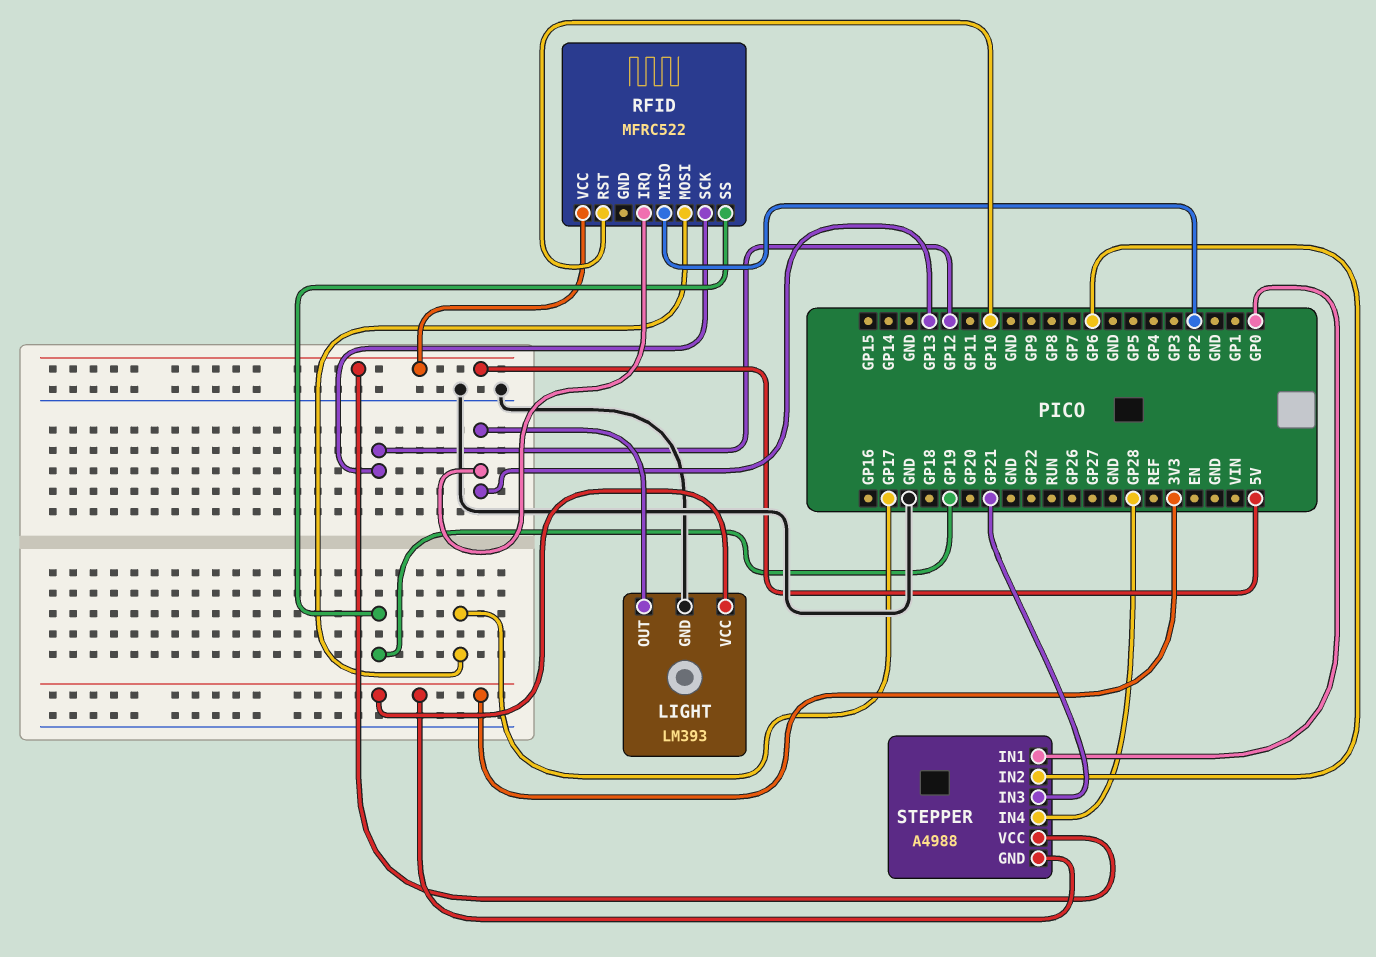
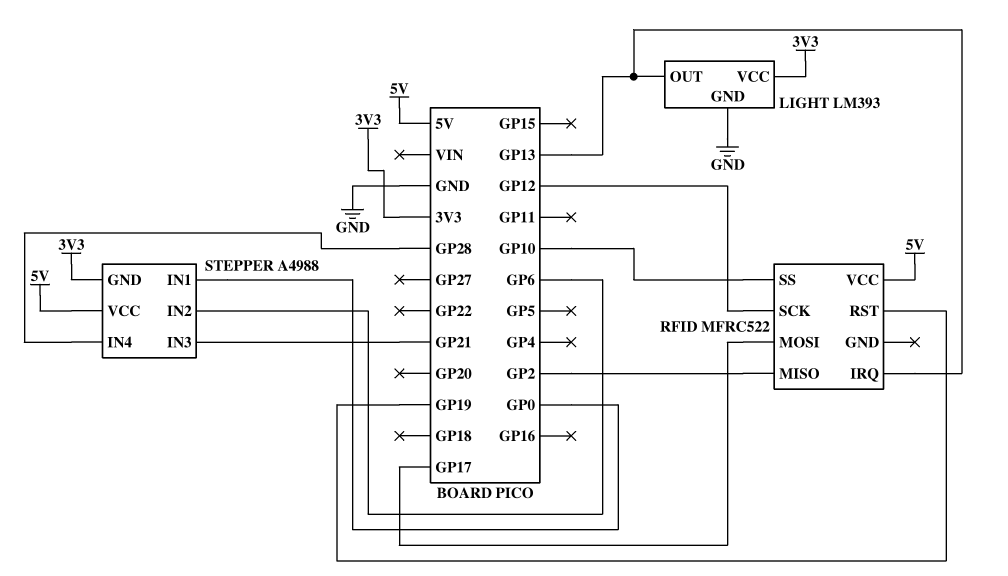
RFID pin RST: GP10 -> GP19
RFID pin SS: GP19 -> GP10

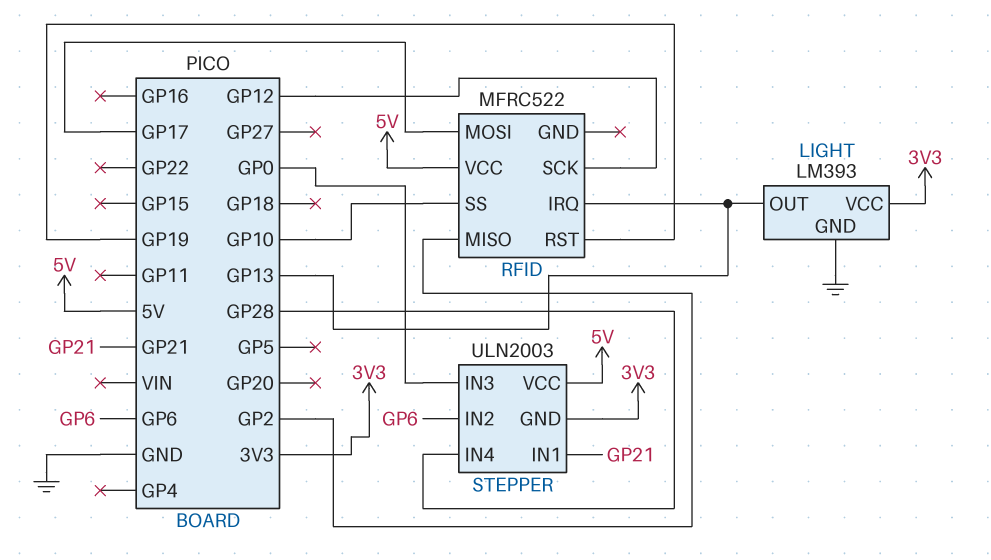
STEPPER: A4988 -> ULN2003
STEPPER pin IN1: GP0 -> GP21
STEPPER pin IN3: GP21 -> GP0

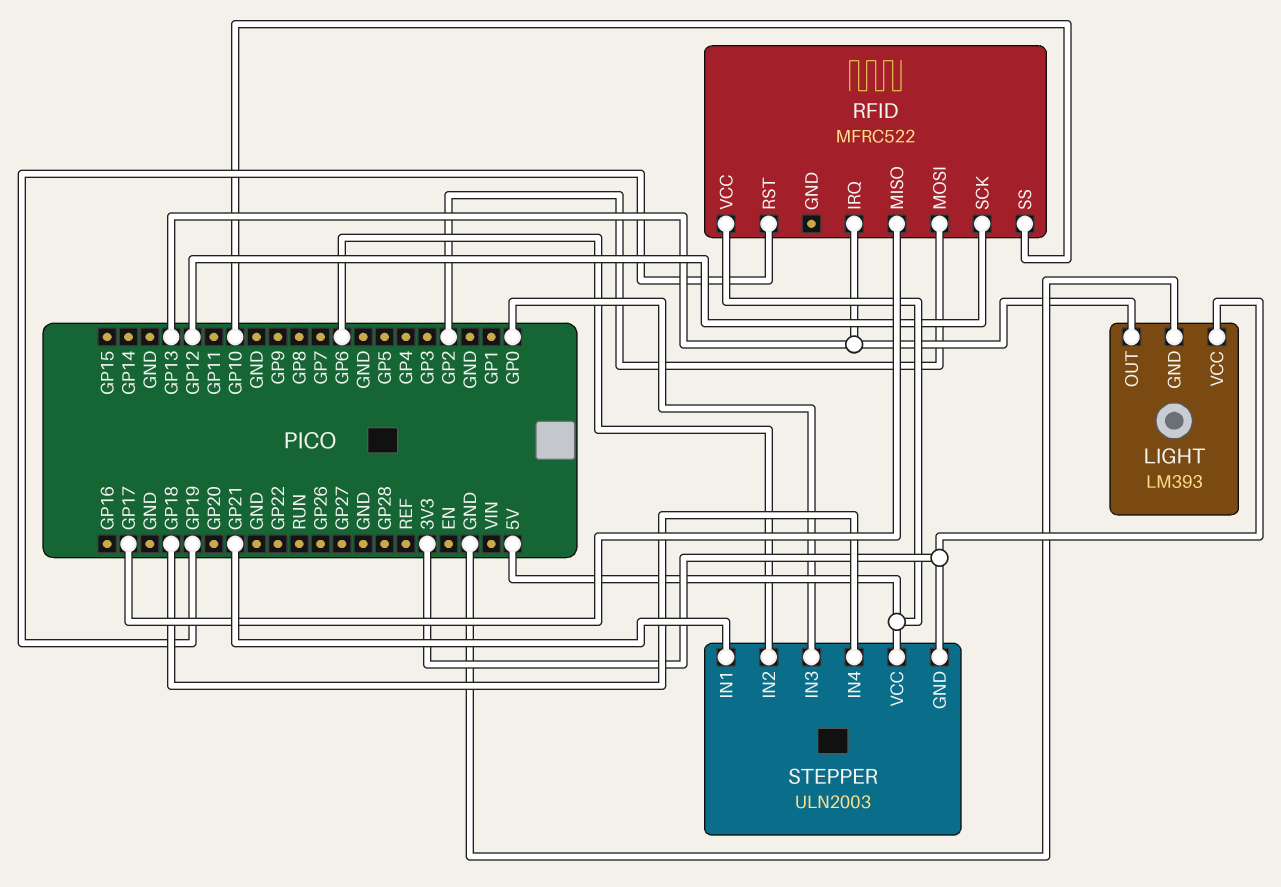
RFID pin MISO: GP2 -> GP17
RFID pin MOSI: GP17 -> GP2
STEPPER pin IN4: GP28 -> GP18

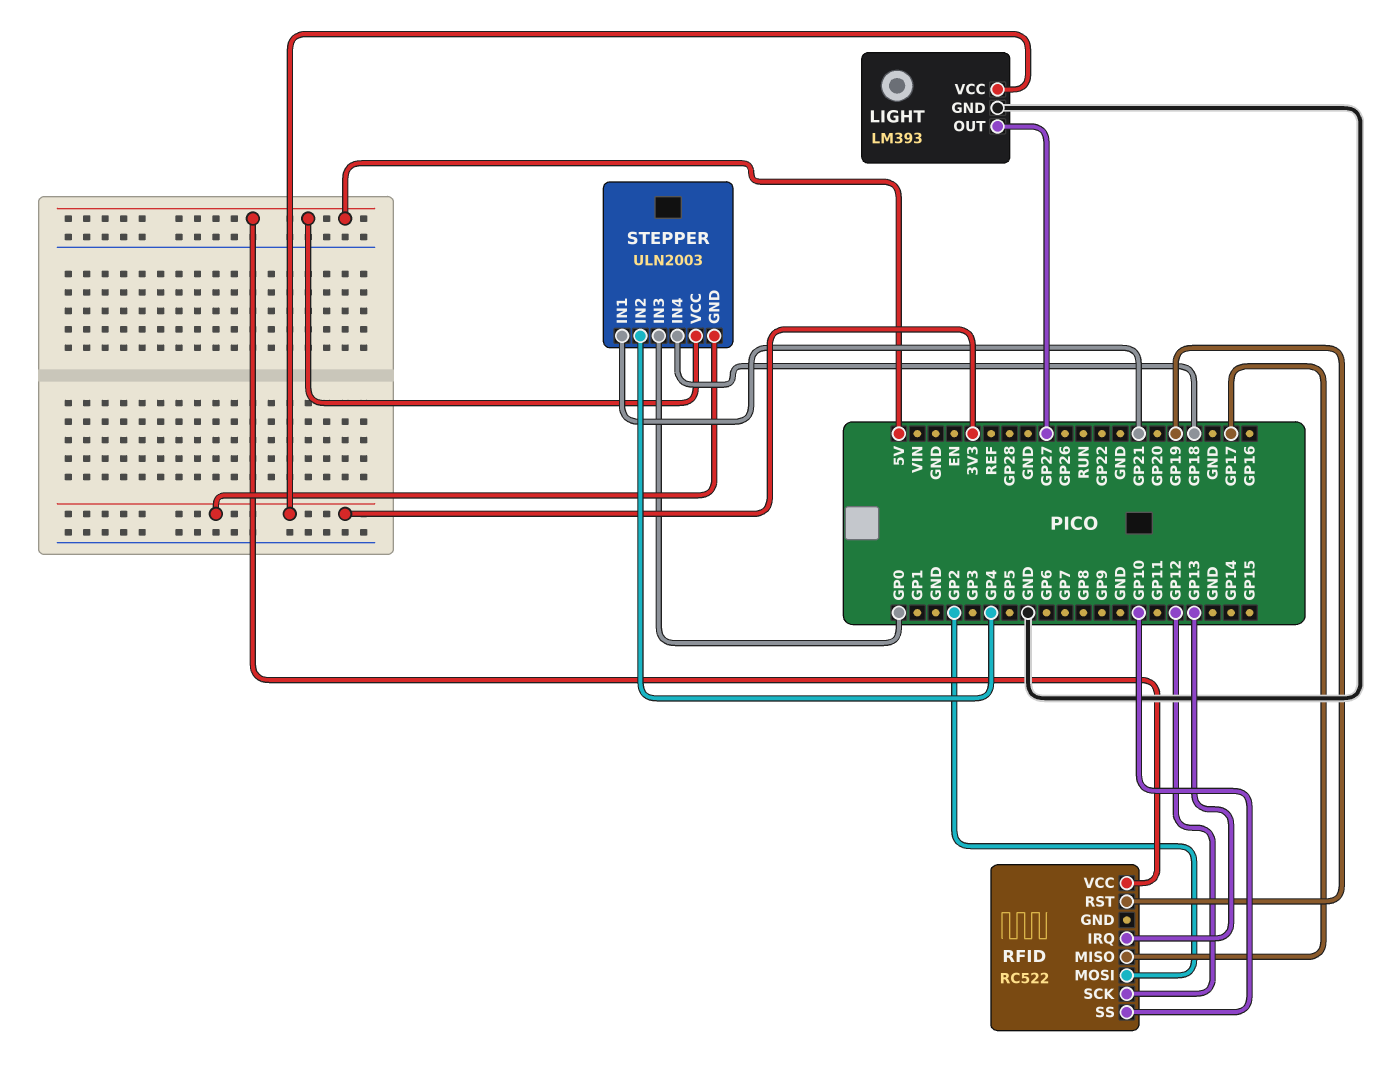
LIGHT pin OUT: GP13 -> GP27
RFID: MFRC522 -> RC522
STEPPER pin IN2: GP6 -> GP4

